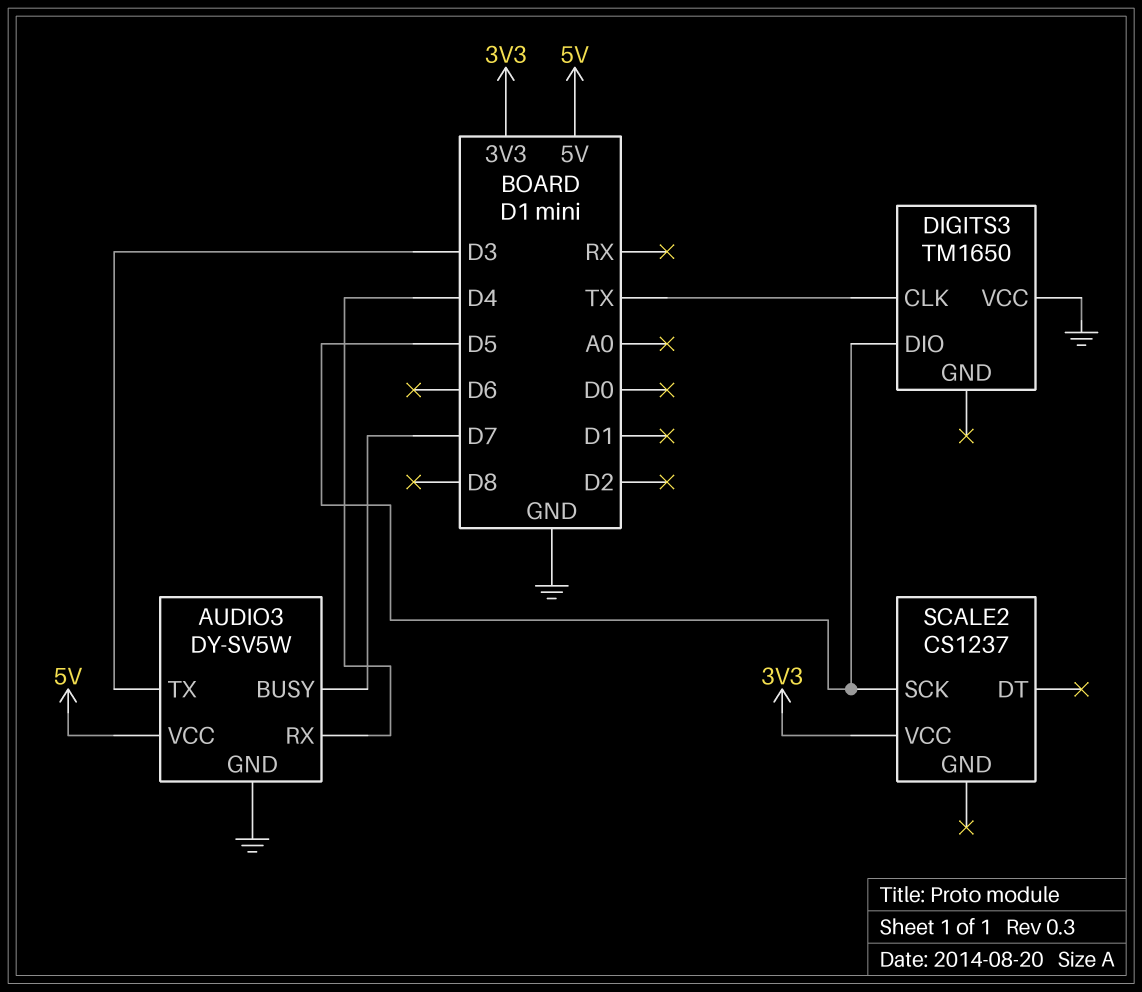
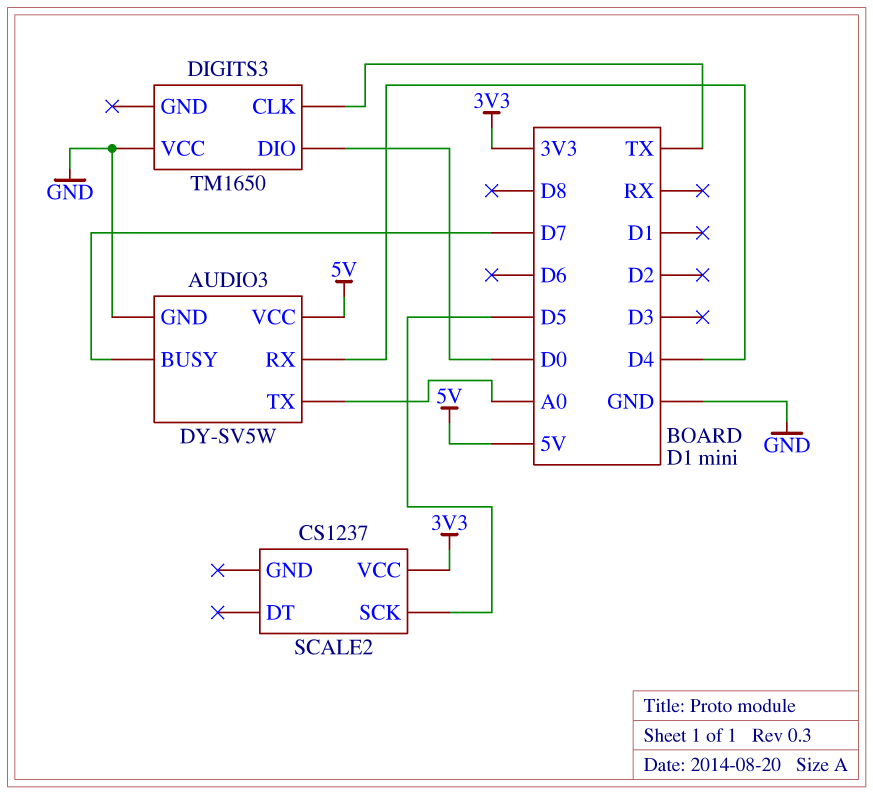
AUDIO3 pin TX: D3 -> A0
DIGITS3 pin DIO: D5 -> D0

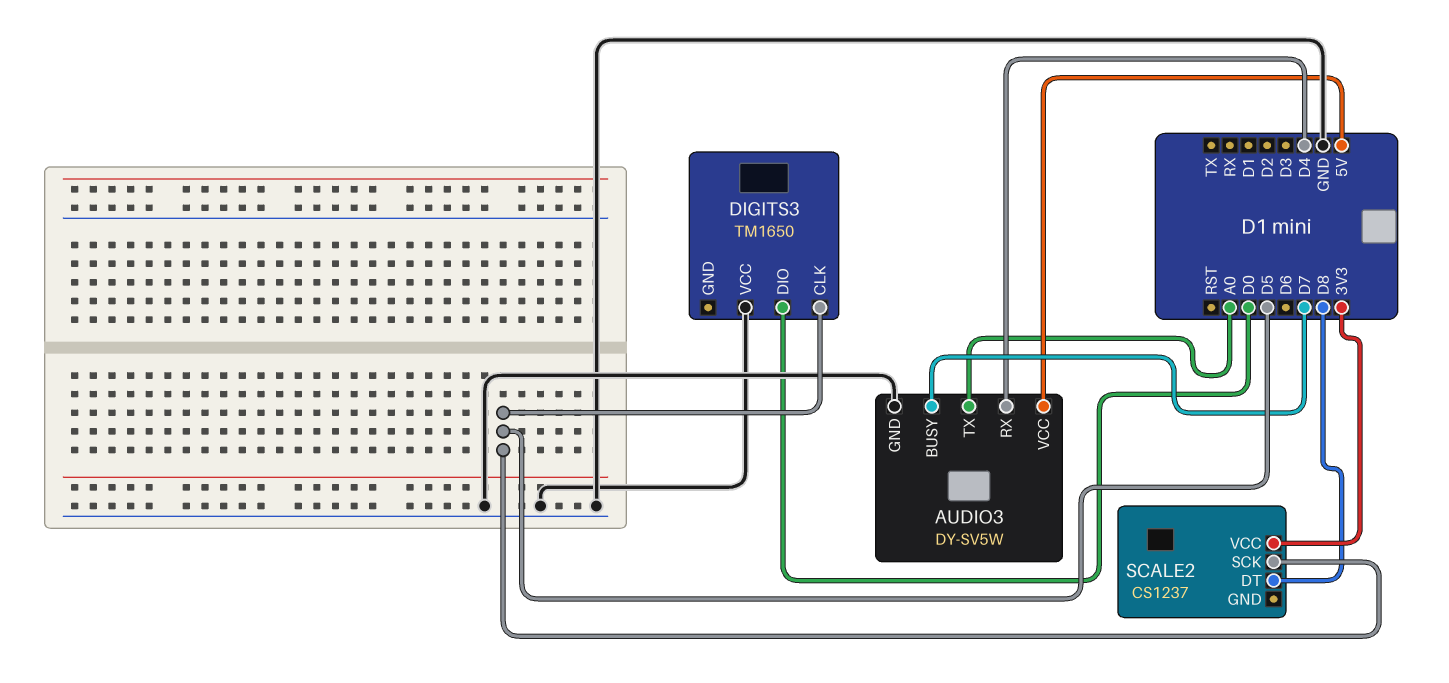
DIGITS3 pin CLK: TX -> D5
SCALE2 pin DT: none -> D8

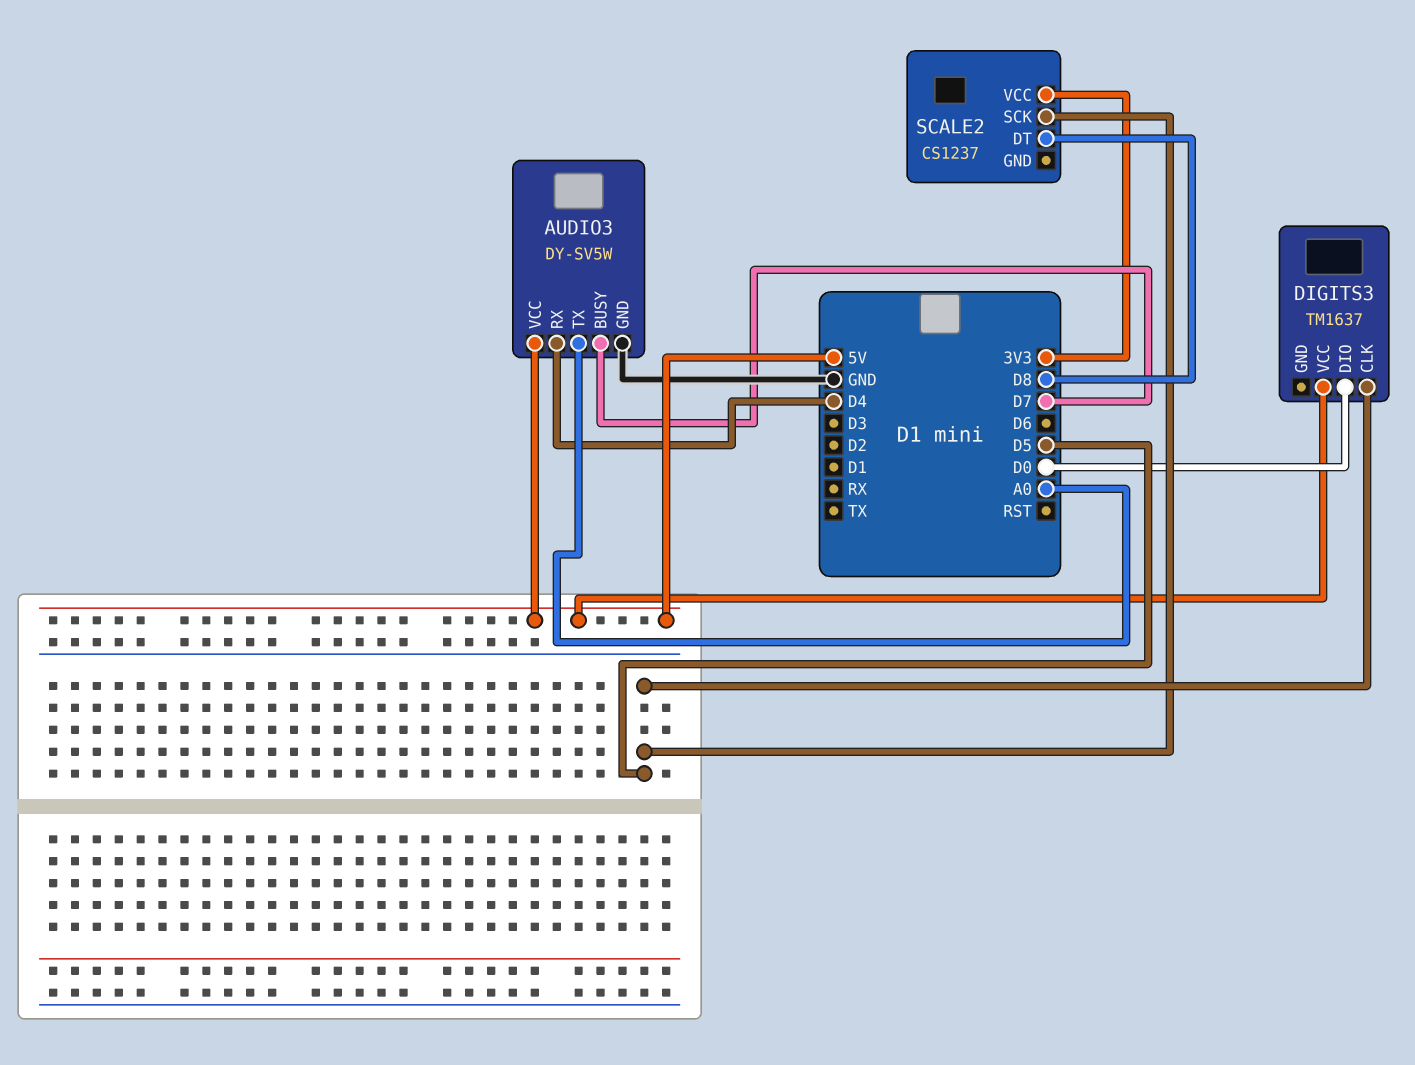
DIGITS3: TM1650 -> TM1637
DIGITS3 pin VCC: GND -> 5V

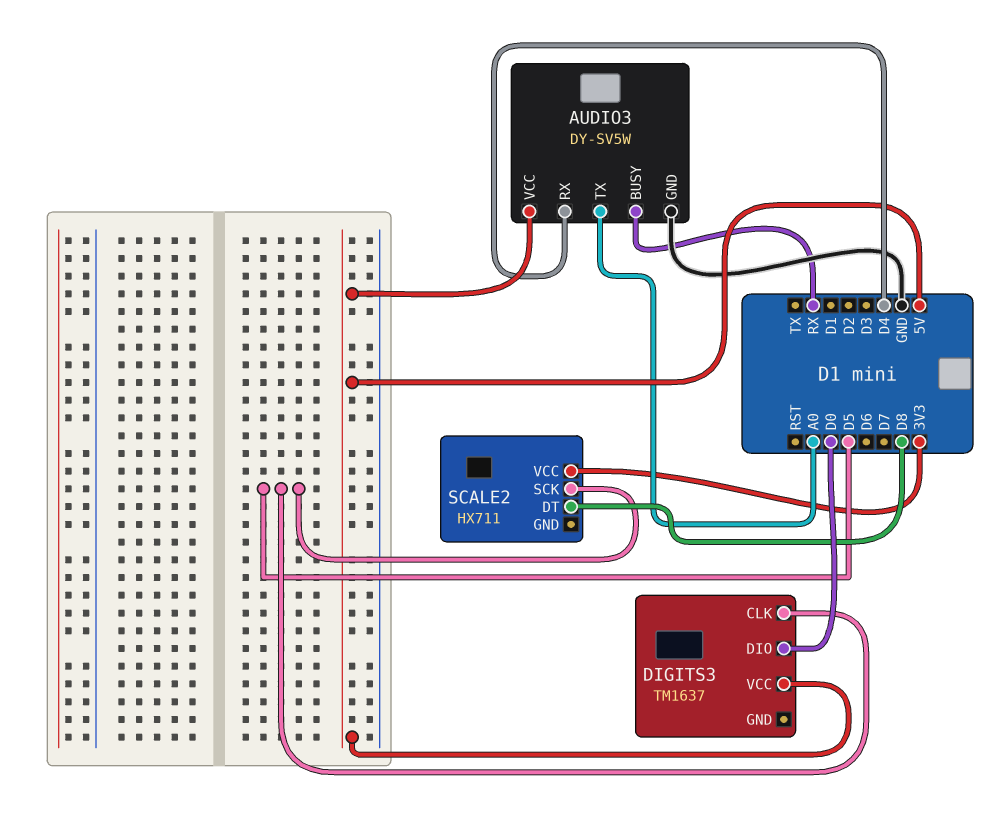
AUDIO3 pin BUSY: D7 -> RX
SCALE2: CS1237 -> HX711

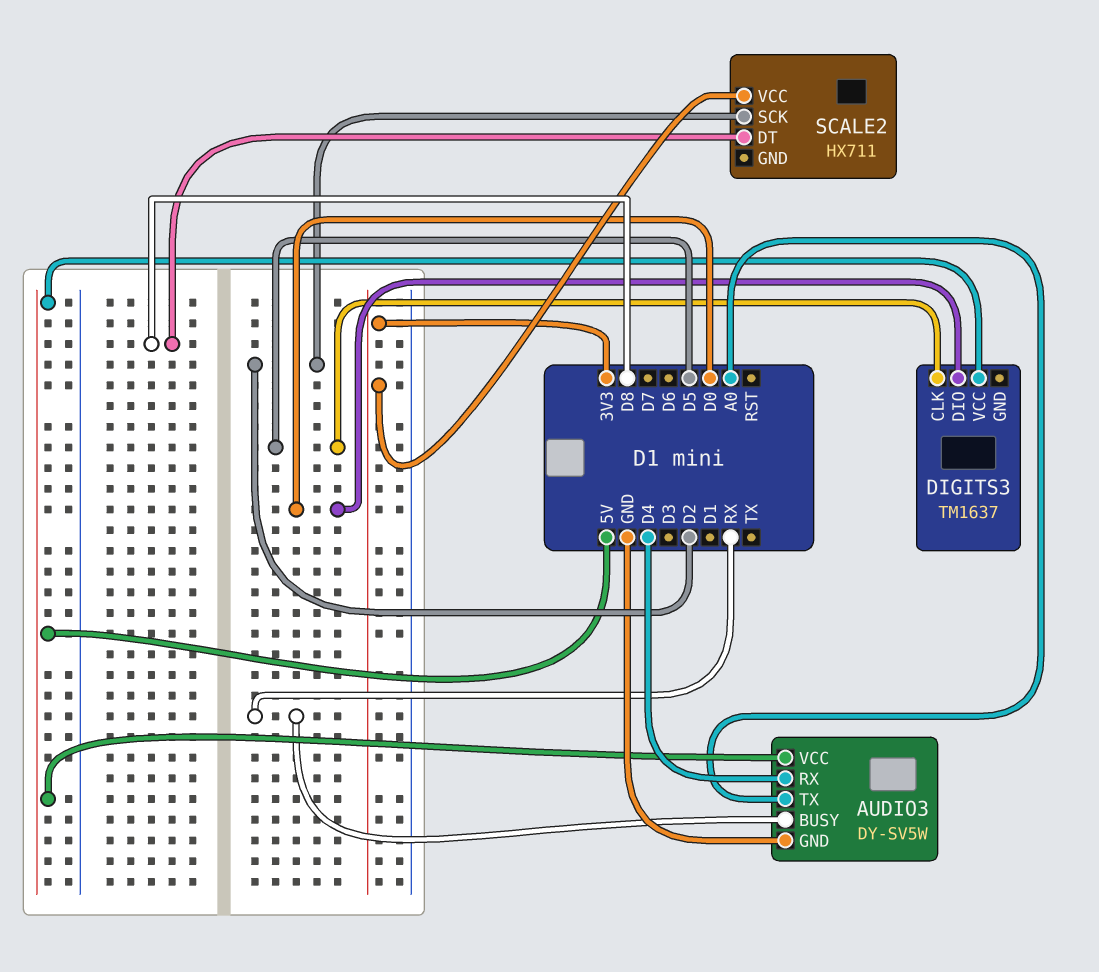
SCALE2 pin SCK: D5 -> D2

